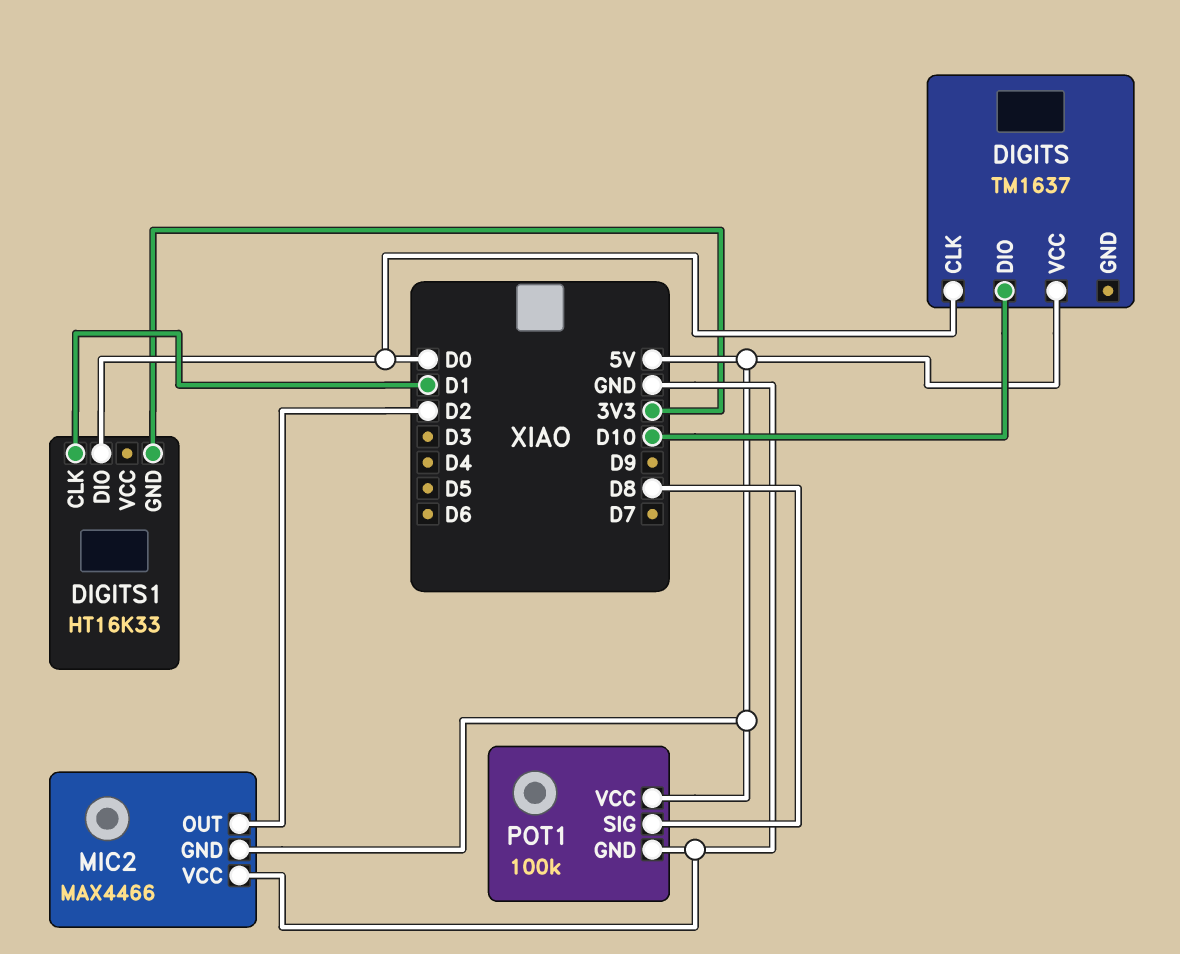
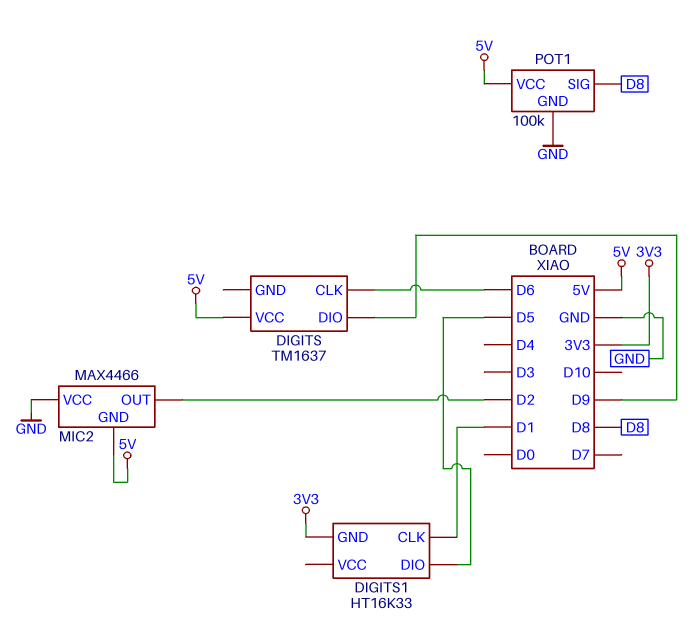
DIGITS pin CLK: D0 -> D6
DIGITS pin DIO: D10 -> D9
DIGITS1 pin DIO: D0 -> D5

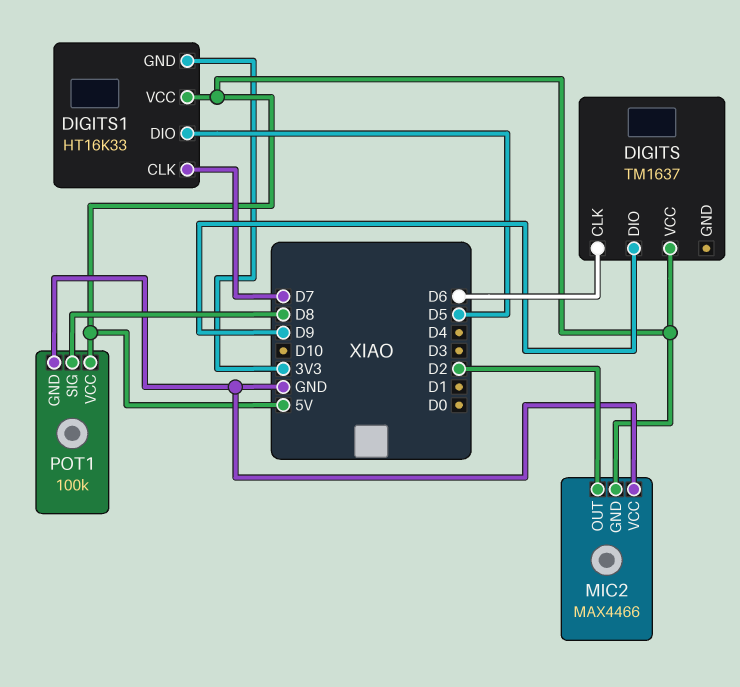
DIGITS1 pin CLK: D1 -> D7
DIGITS1 pin VCC: none -> 5V

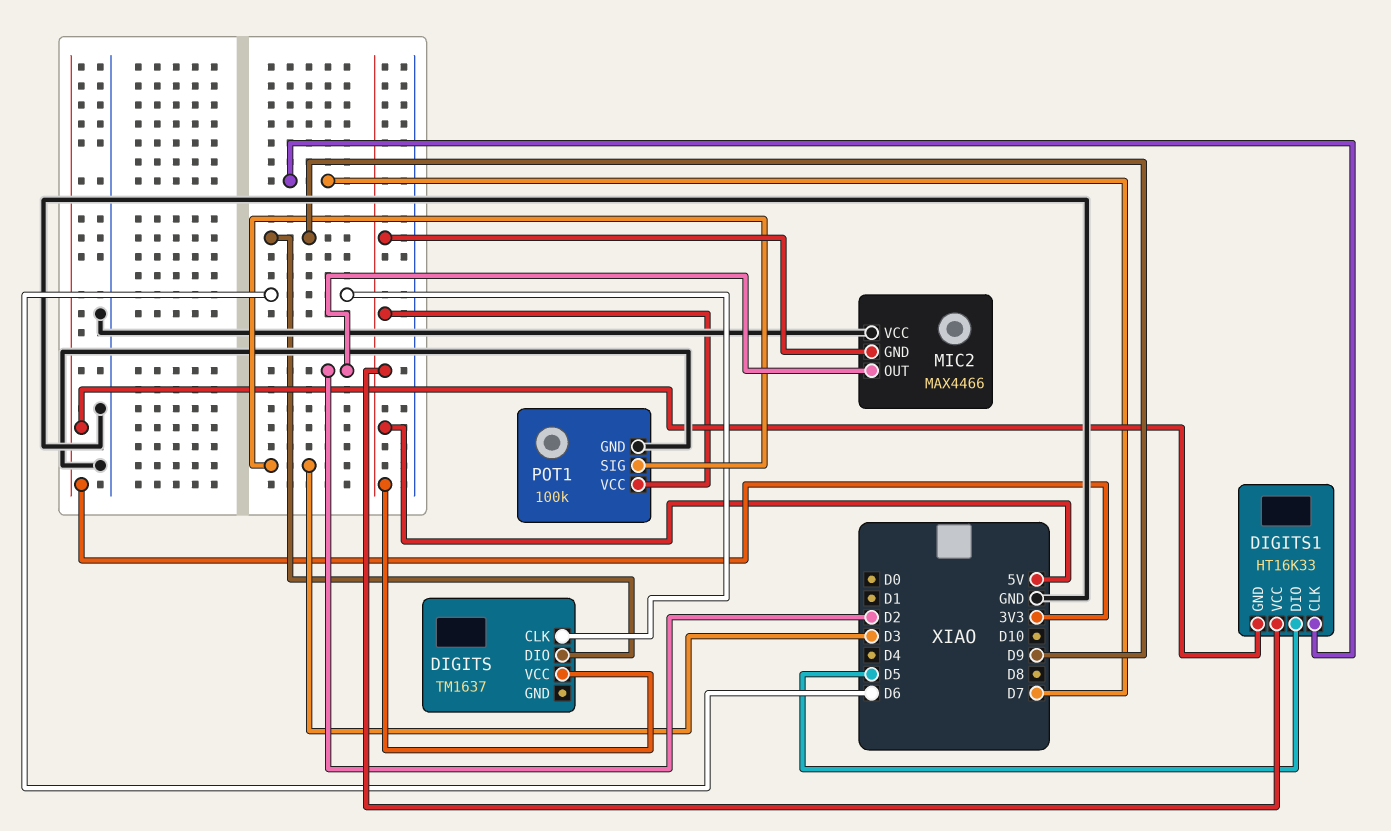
POT1 pin SIG: D8 -> D3

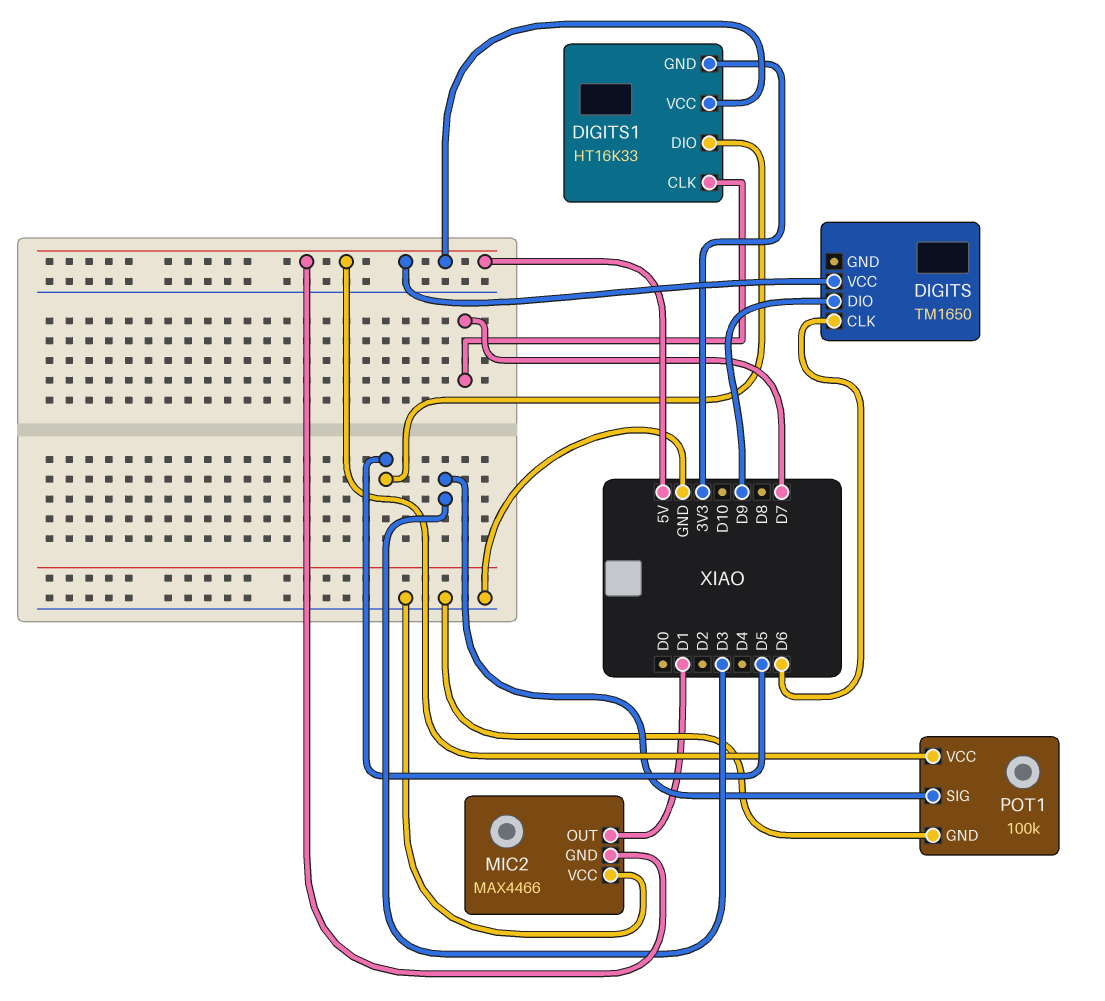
DIGITS: TM1637 -> TM1650
MIC2 pin OUT: D2 -> D1

